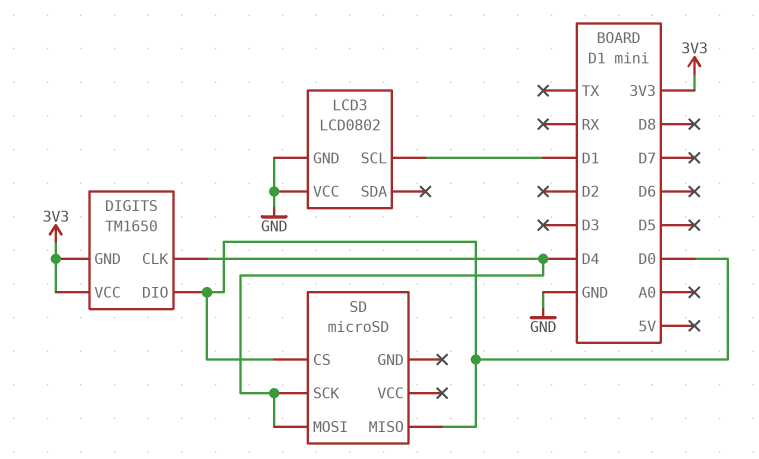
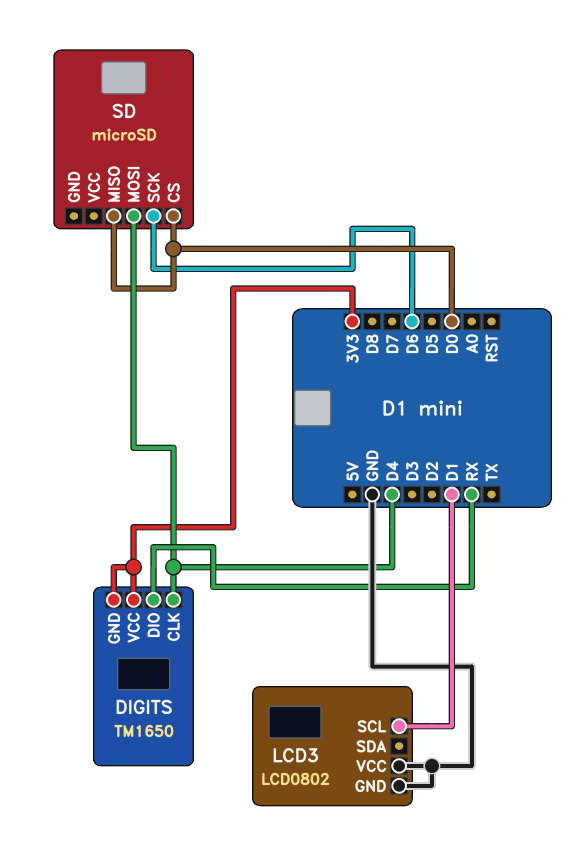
DIGITS pin DIO: D0 -> RX
SD pin SCK: D4 -> D6

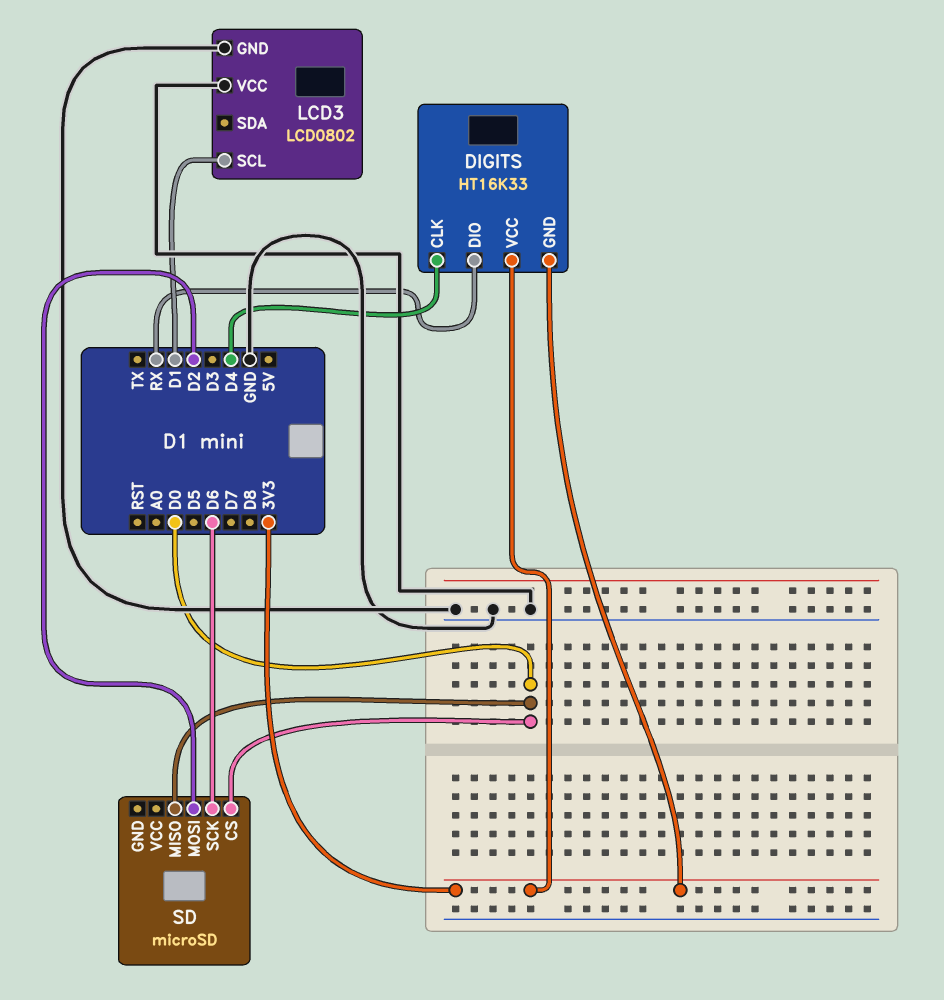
DIGITS: TM1650 -> HT16K33
SD pin MOSI: D4 -> D2

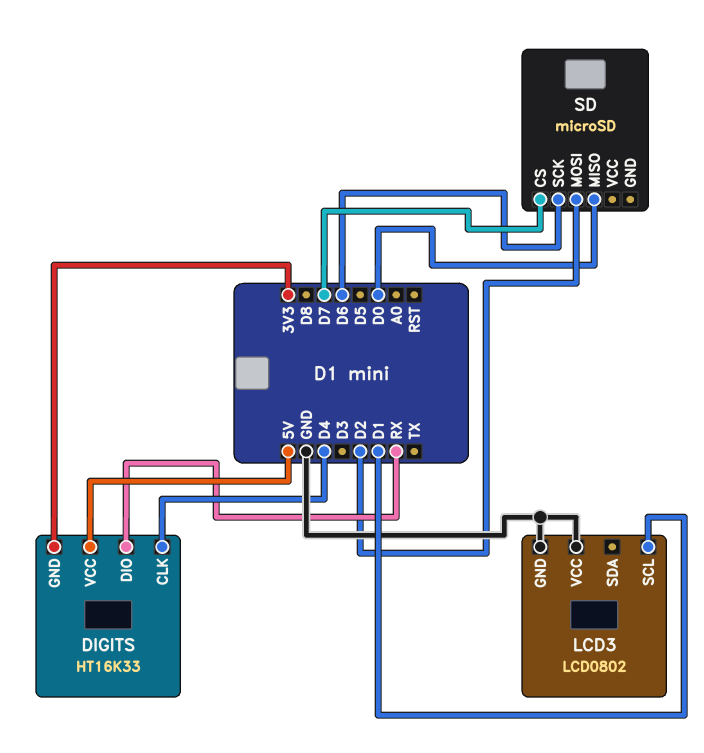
DIGITS pin VCC: 3V3 -> 5V
SD pin CS: D0 -> D7

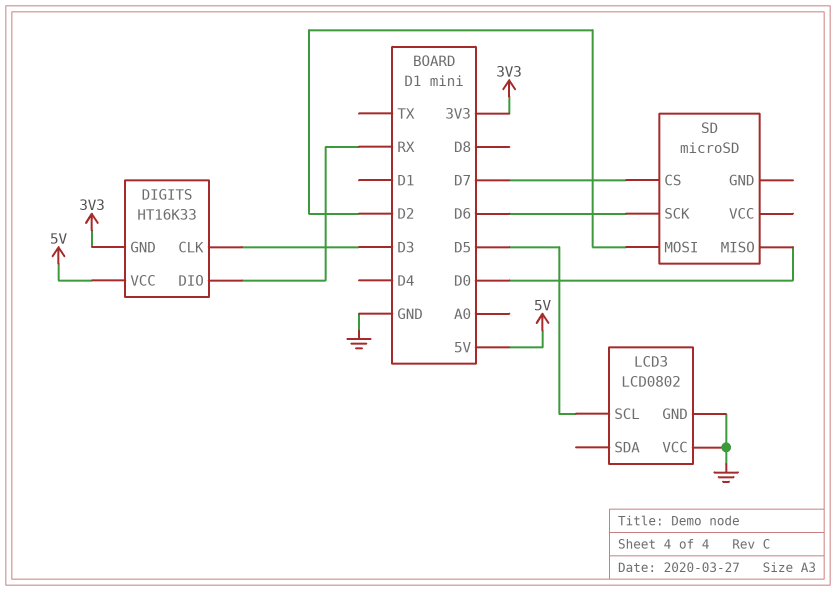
DIGITS pin CLK: D4 -> D3
LCD3 pin SCL: D1 -> D5

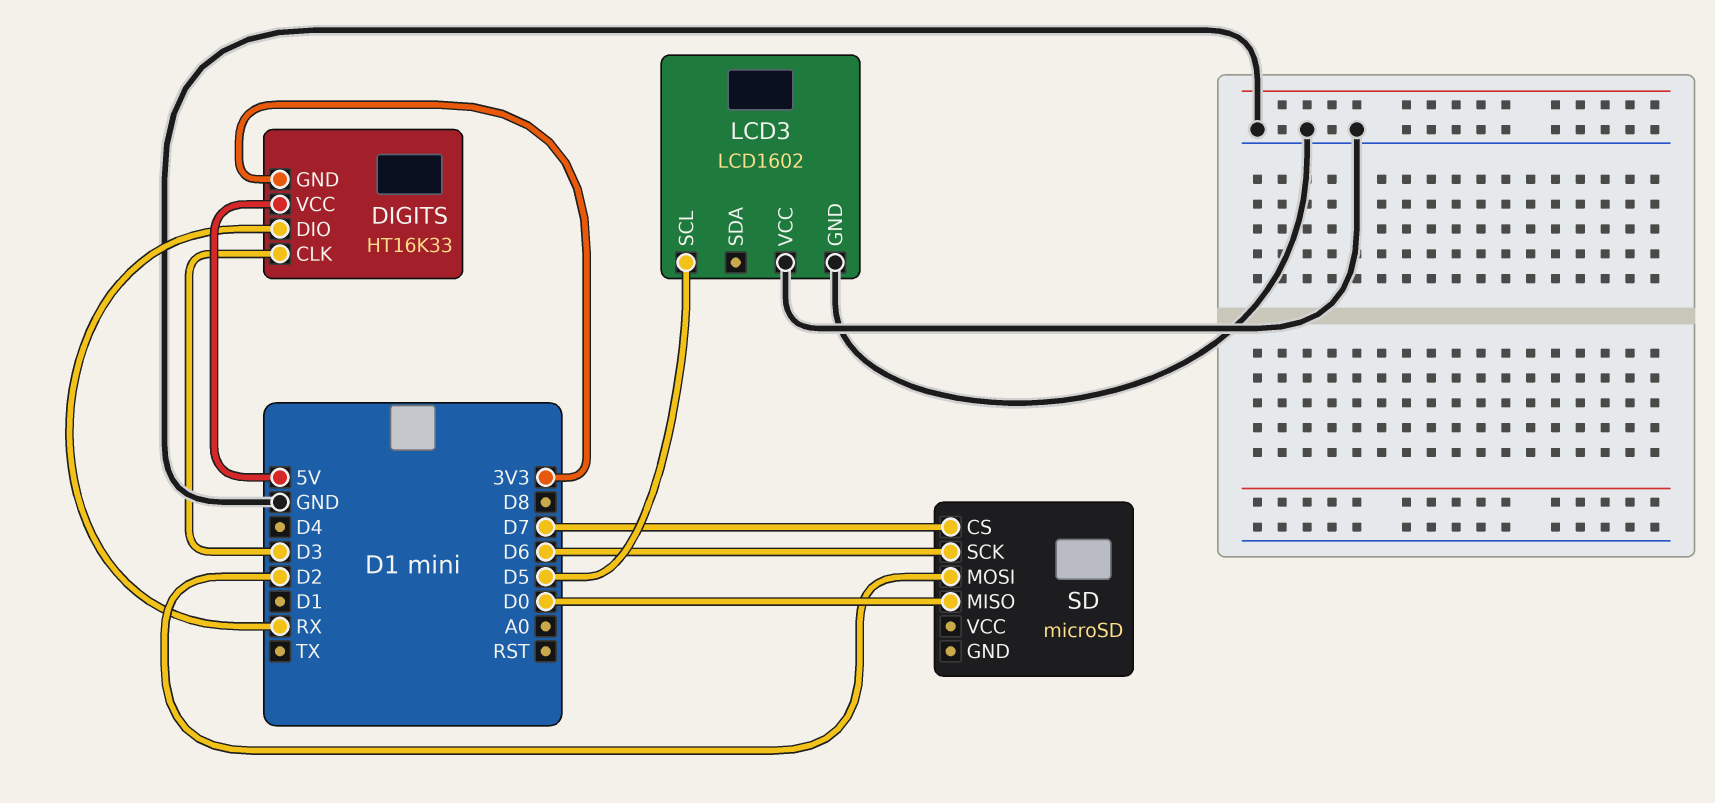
LCD3: LCD0802 -> LCD1602

